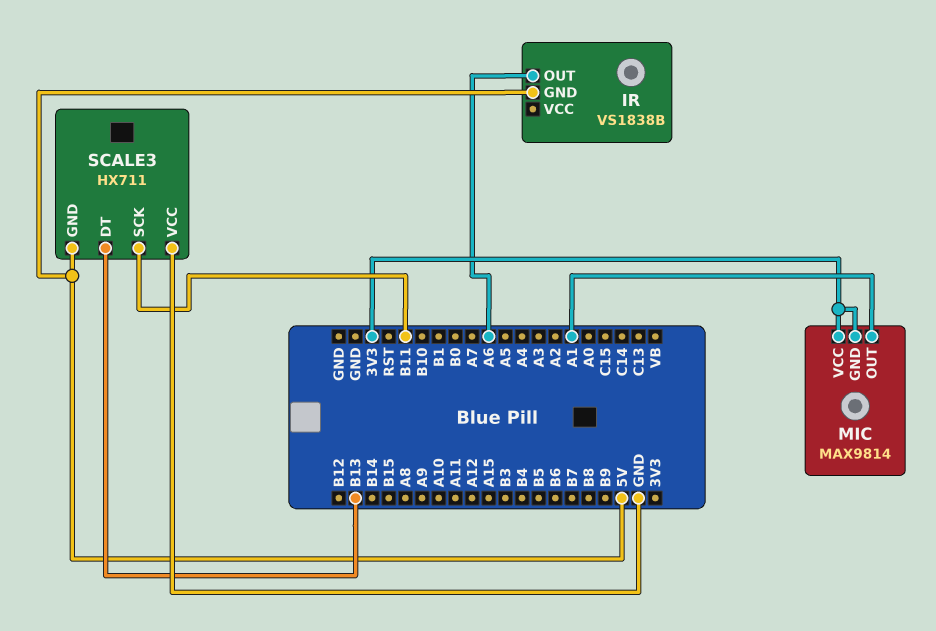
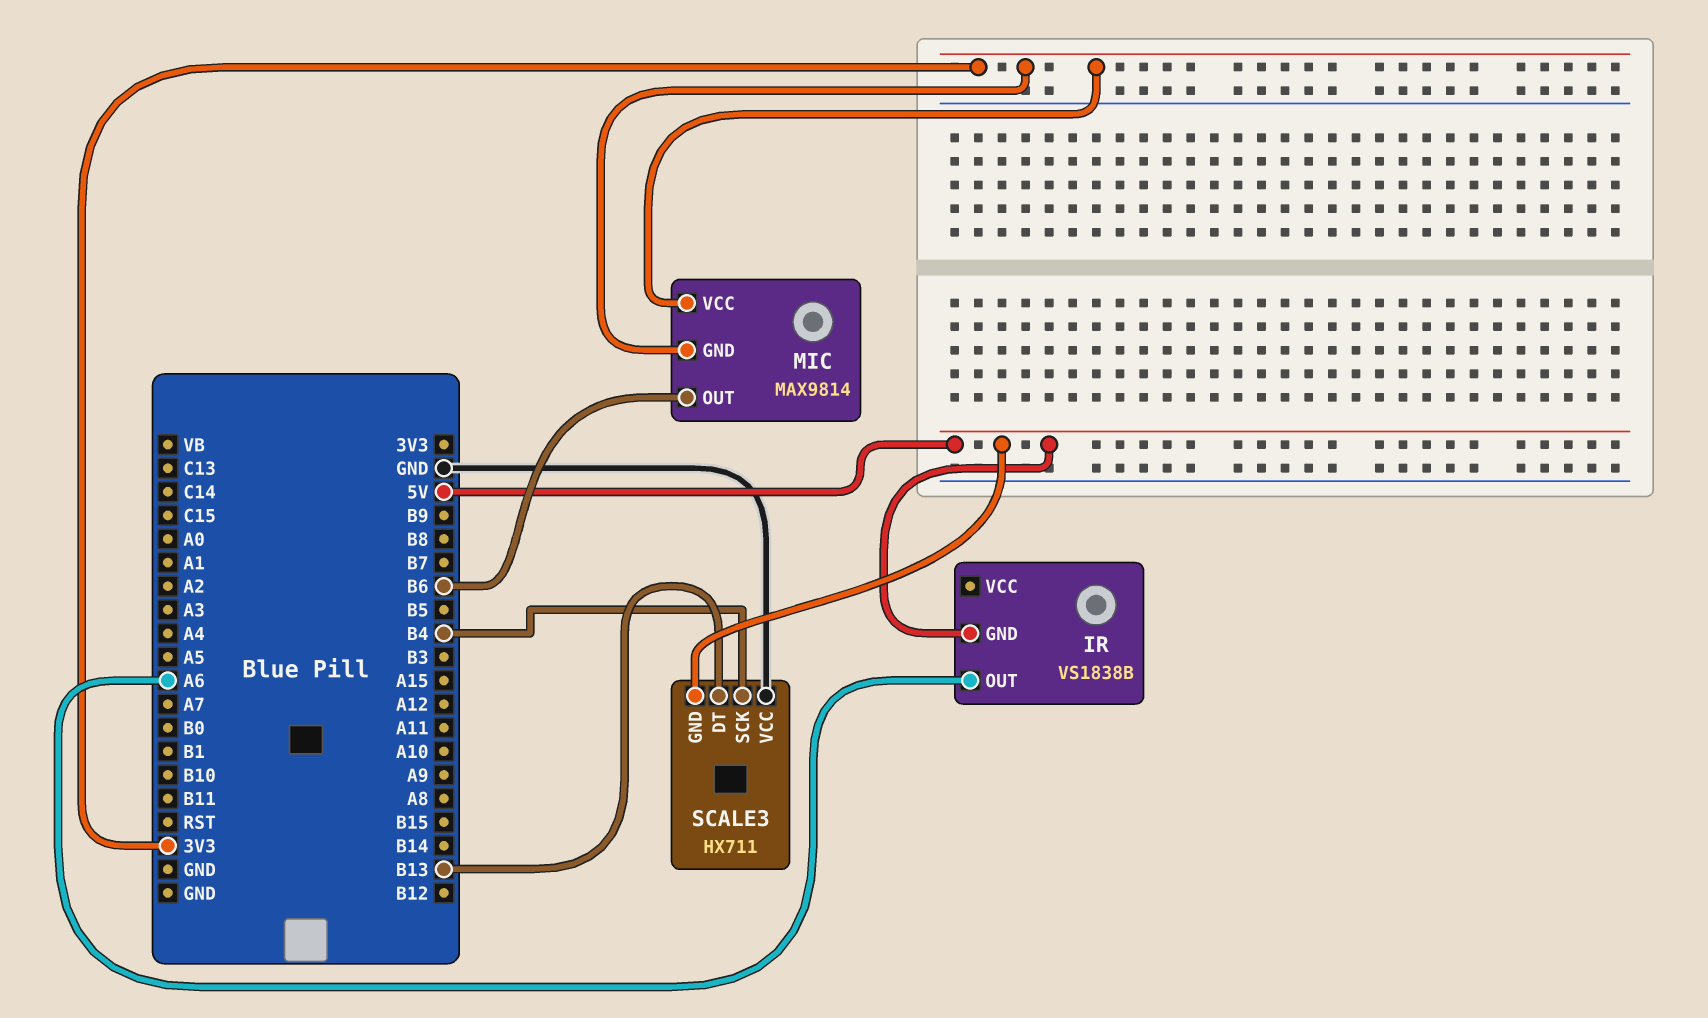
MIC pin OUT: A1 -> B6
SCALE3 pin SCK: B11 -> B4

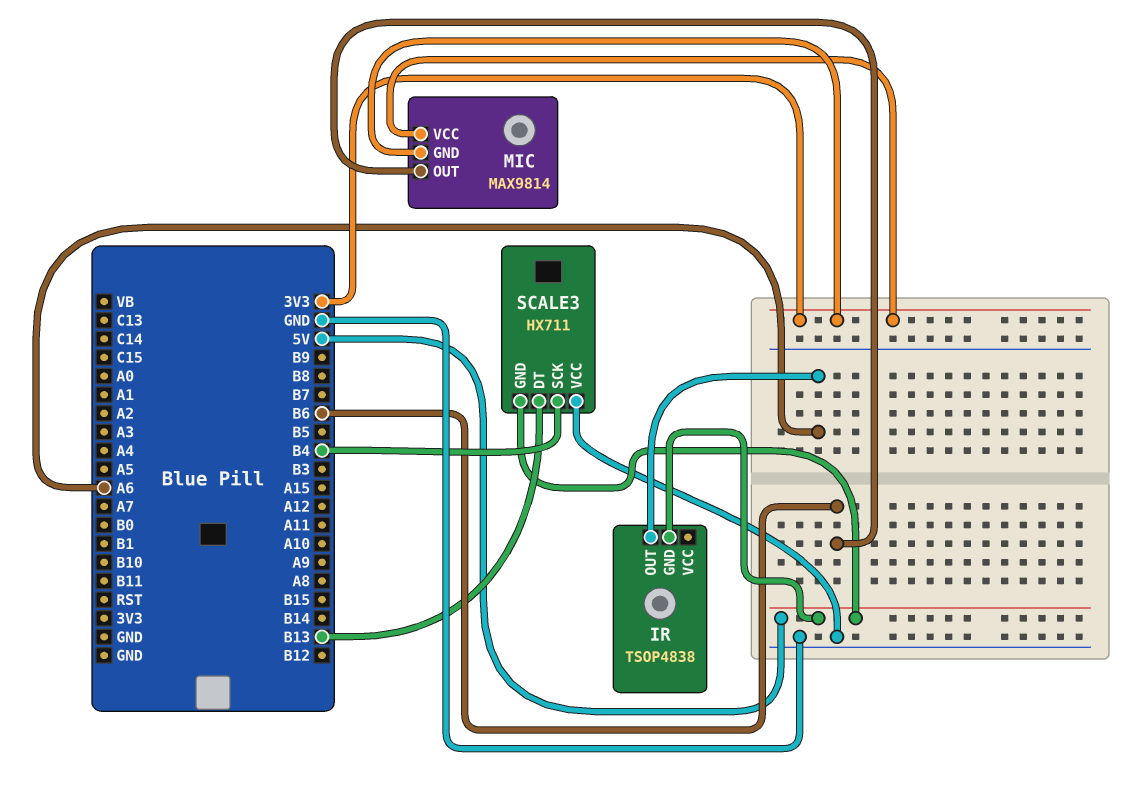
IR: VS1838B -> TSOP4838

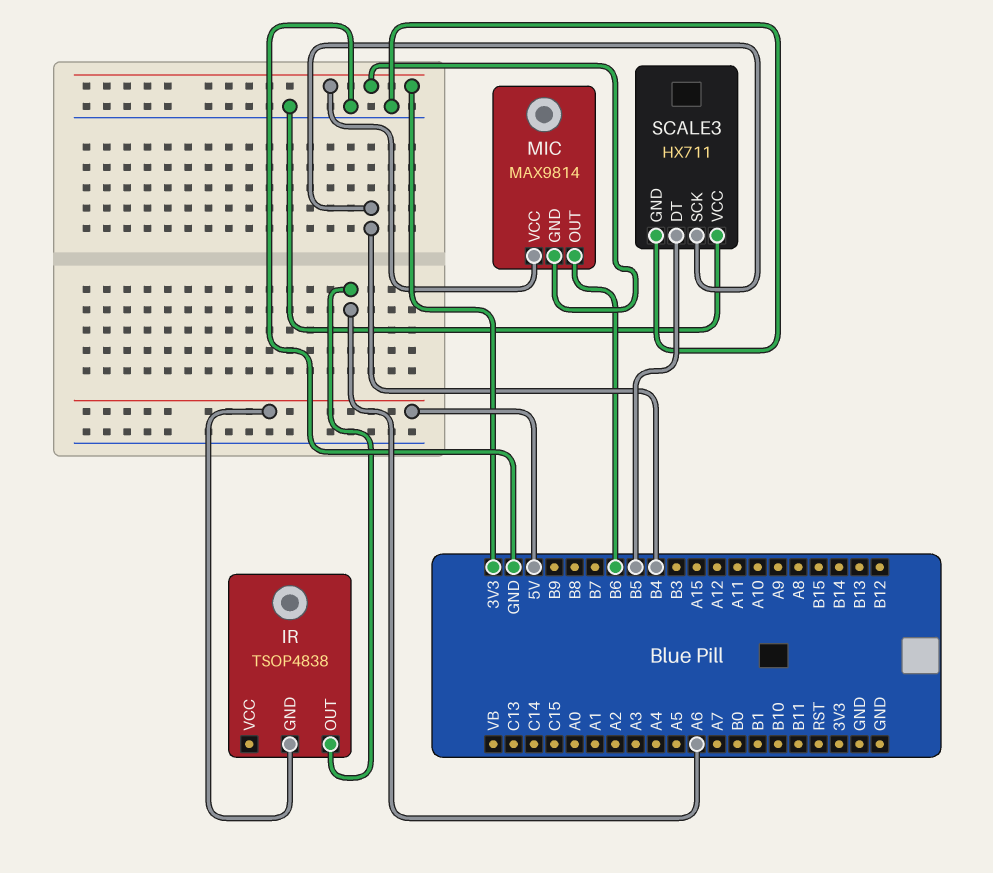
SCALE3 pin DT: B13 -> B5
SCALE3 pin GND: 5V -> GND

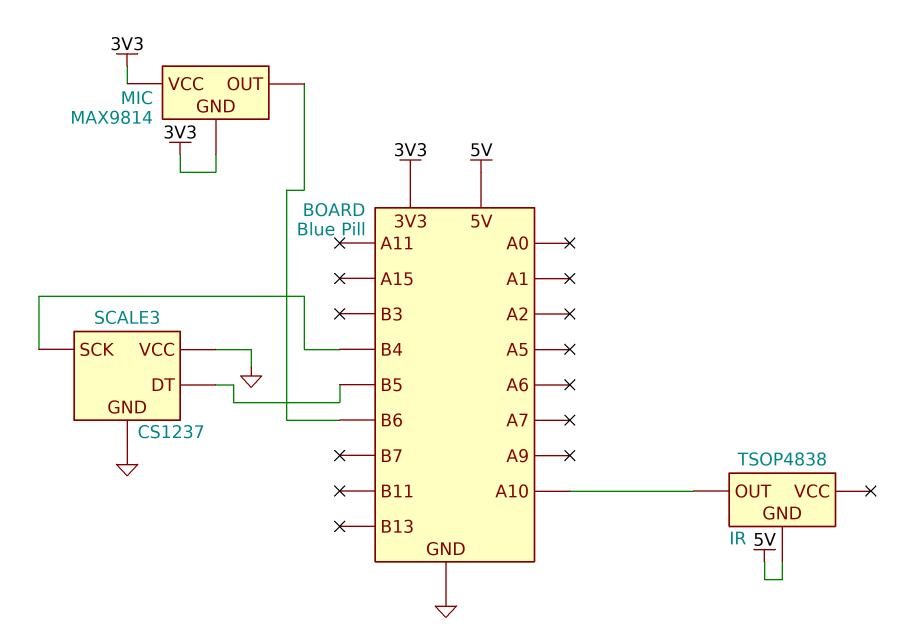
IR pin OUT: A6 -> A10
SCALE3: HX711 -> CS1237

